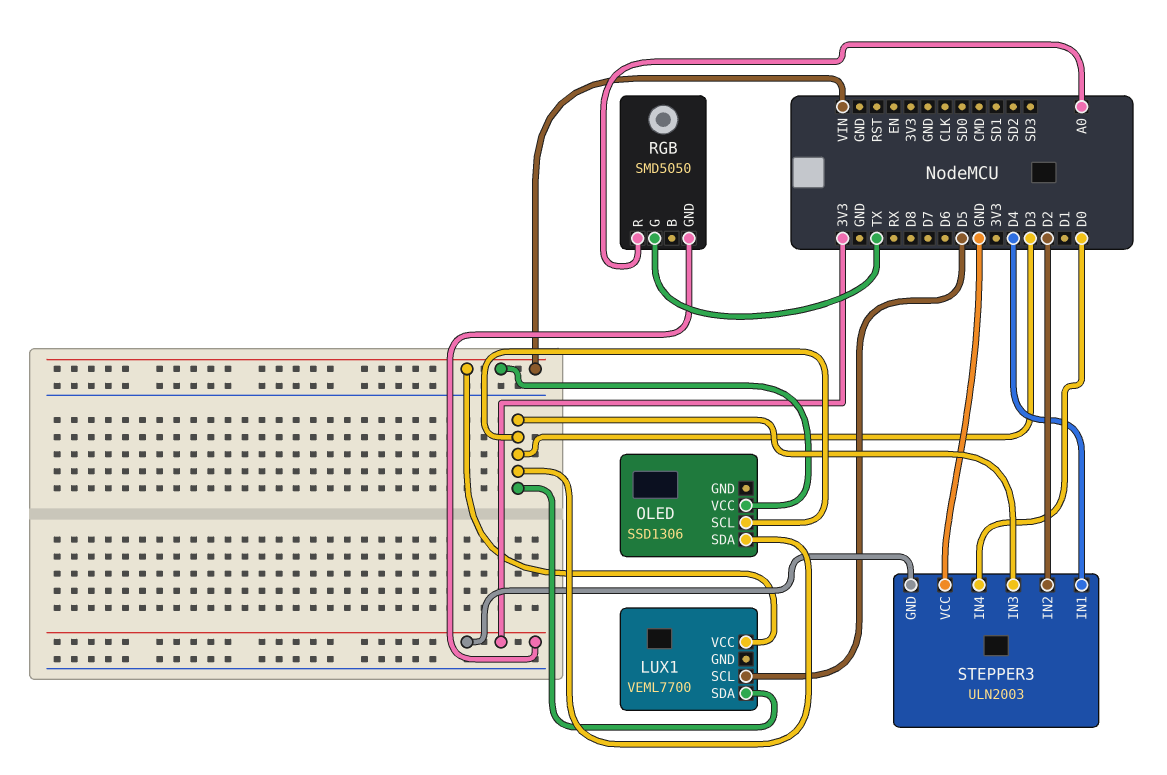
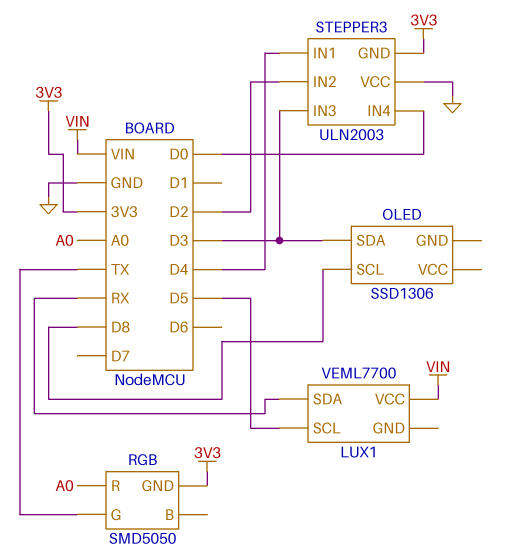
LUX1 pin SDA: D3 -> RX
OLED pin SCL: D3 -> D8
OLED pin VCC: VIN -> none

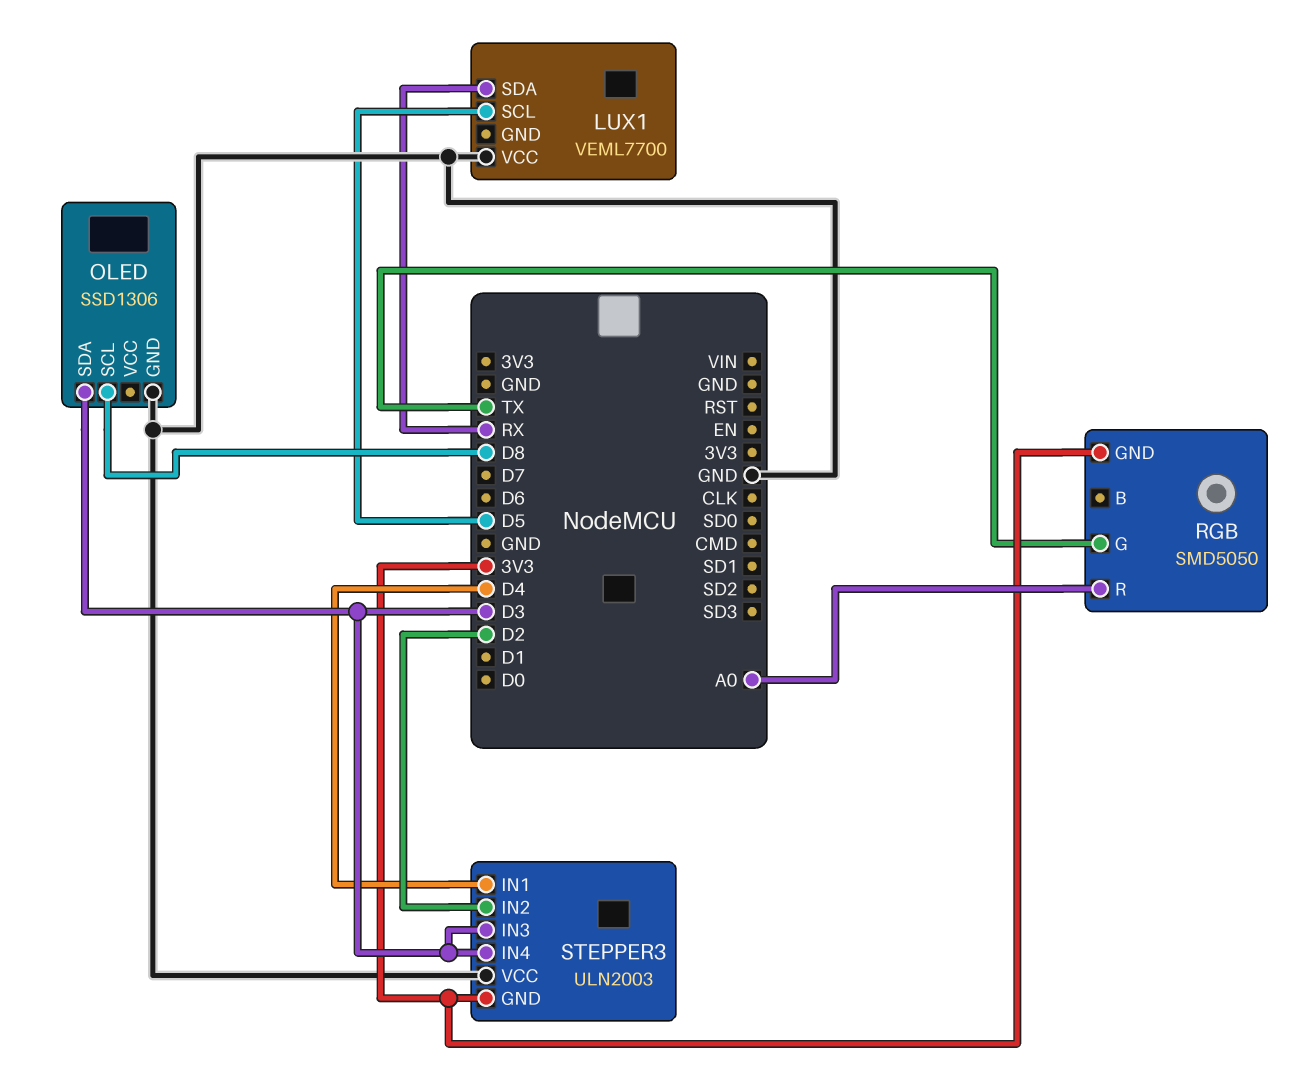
LUX1 pin VCC: VIN -> GND
OLED pin GND: none -> GND
STEPPER3 pin IN4: D0 -> D3

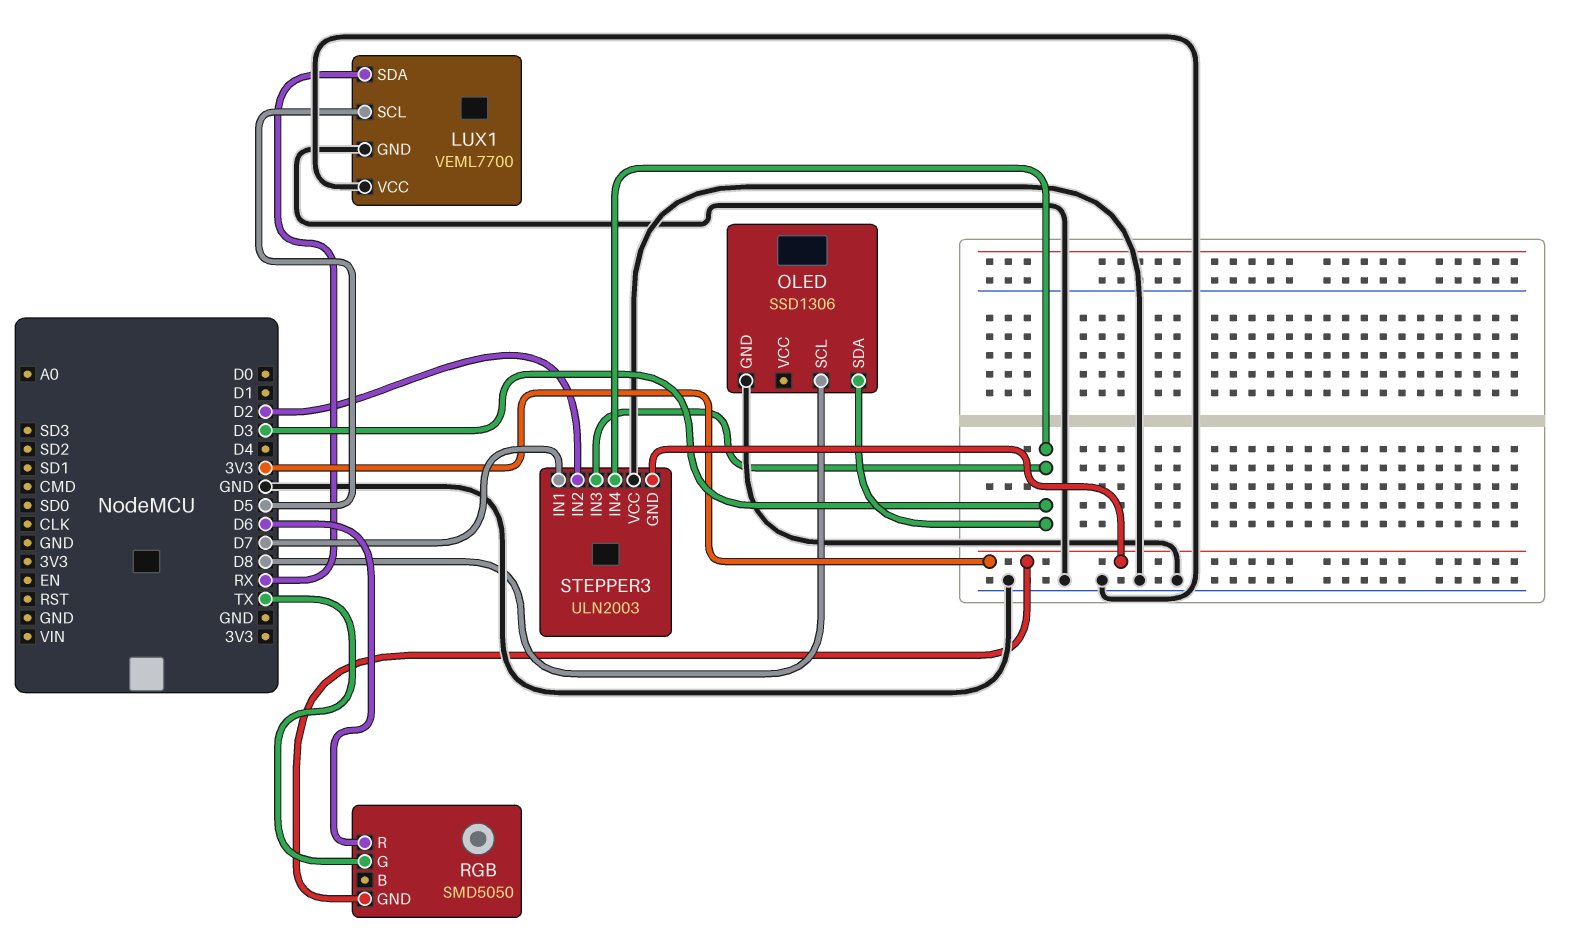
LUX1 pin GND: none -> GND
RGB pin R: A0 -> D6
STEPPER3 pin IN1: D4 -> D7

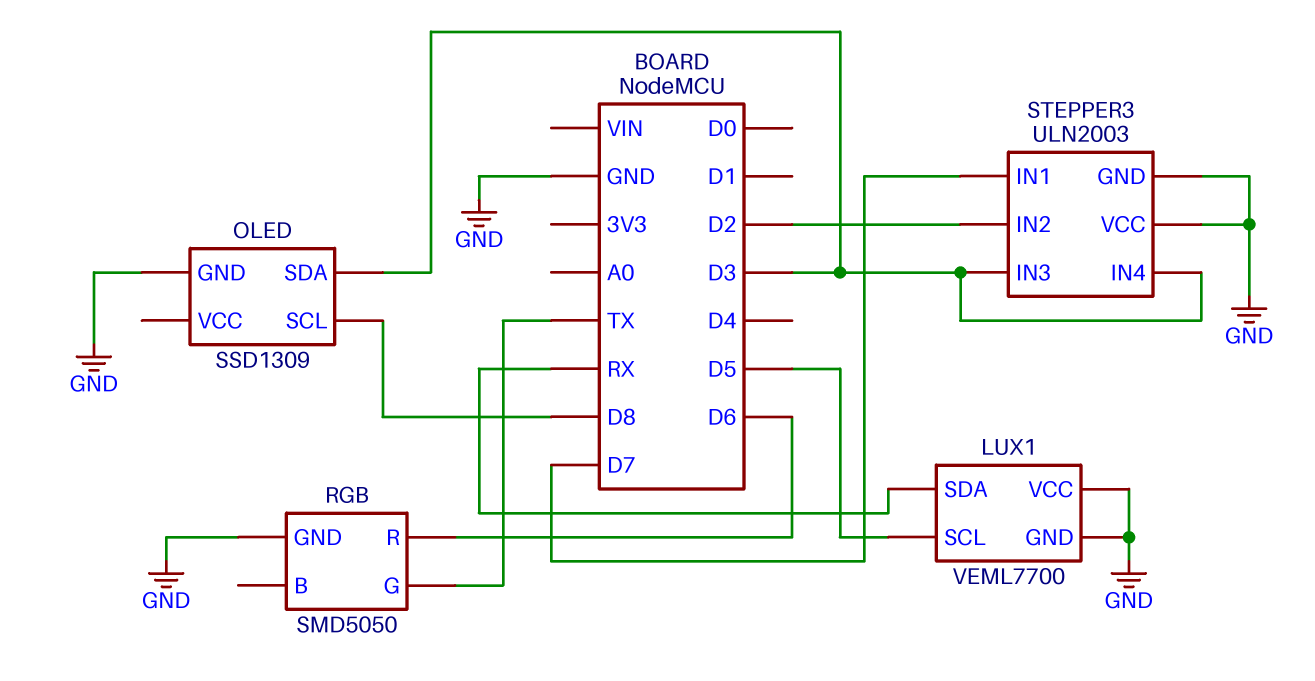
OLED: SSD1306 -> SSD1309
RGB pin GND: 3V3 -> GND
STEPPER3 pin GND: 3V3 -> GND

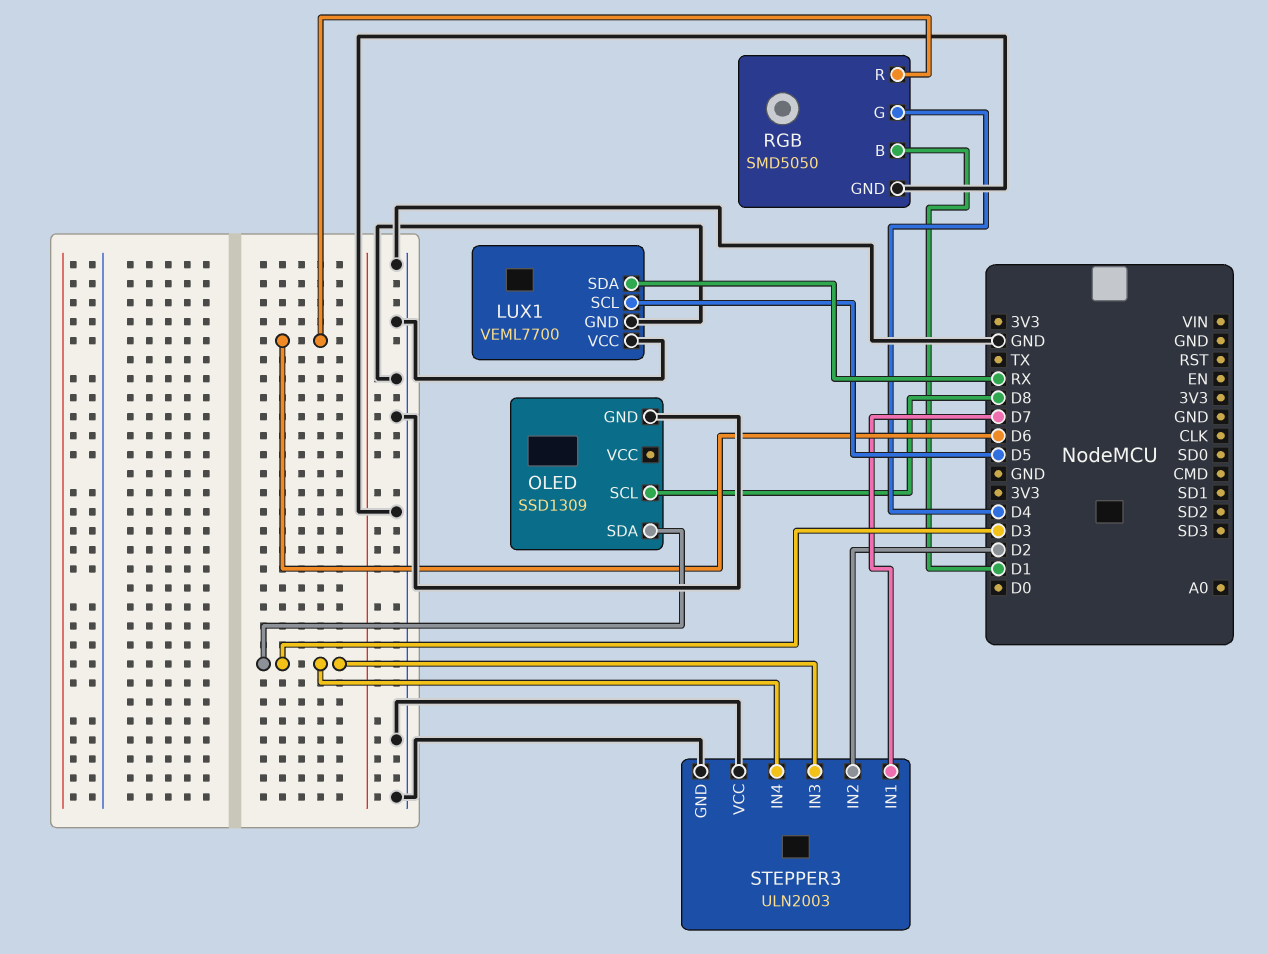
RGB pin B: none -> D1
RGB pin G: TX -> D4

